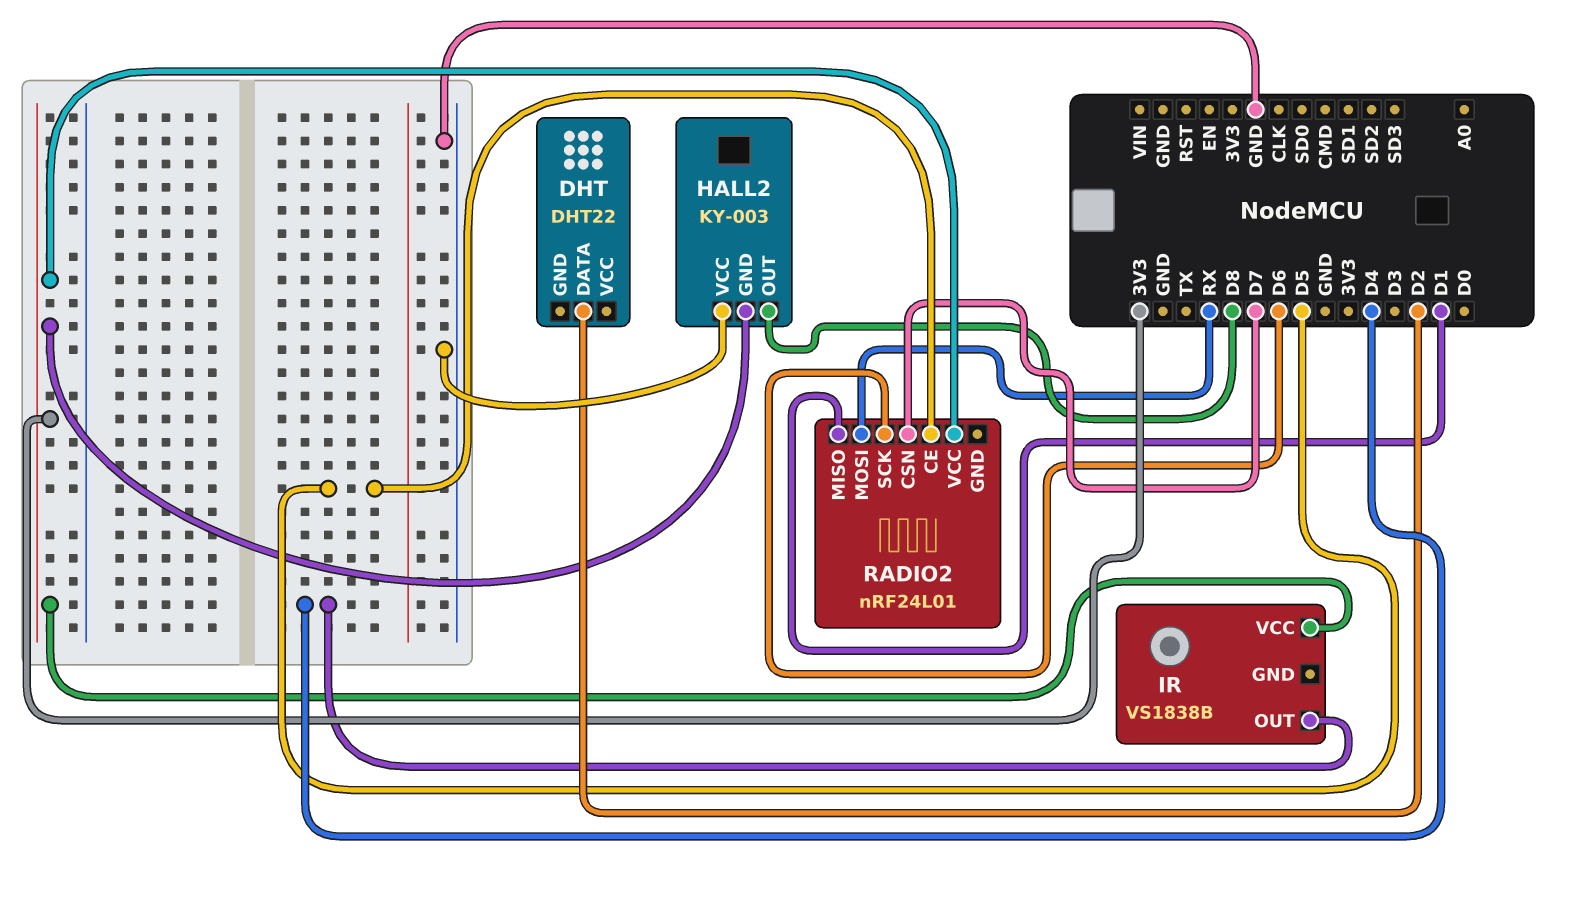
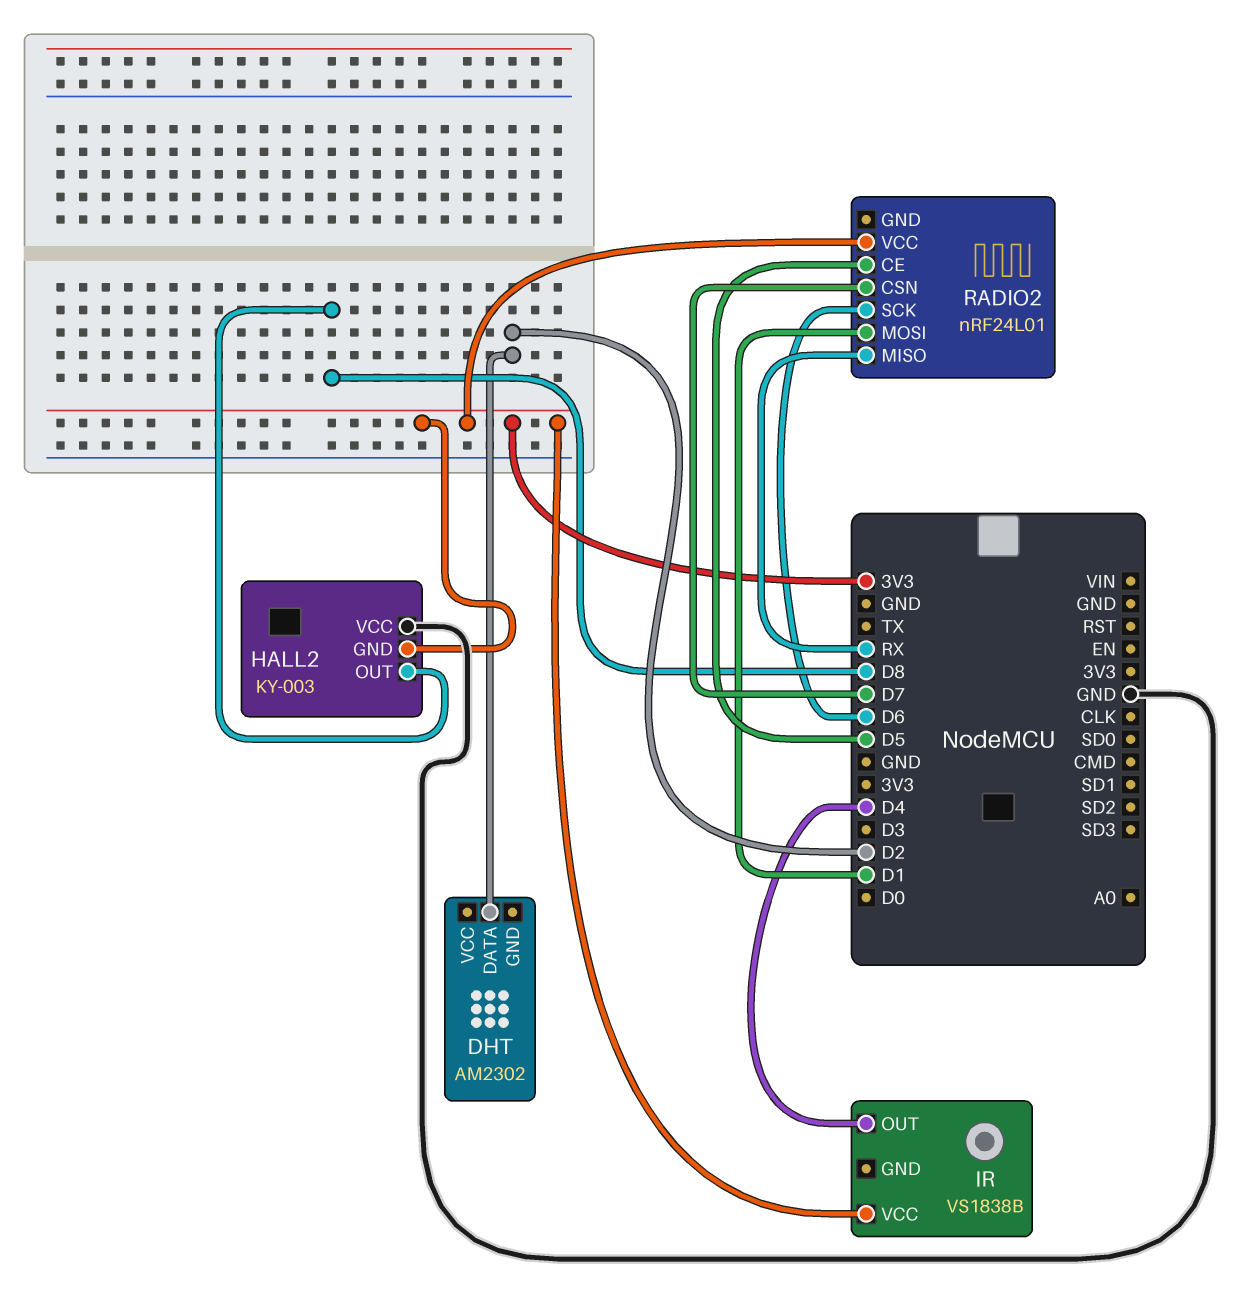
DHT: DHT22 -> AM2302
RADIO2 pin MISO: D1 -> RX
RADIO2 pin MOSI: RX -> D1

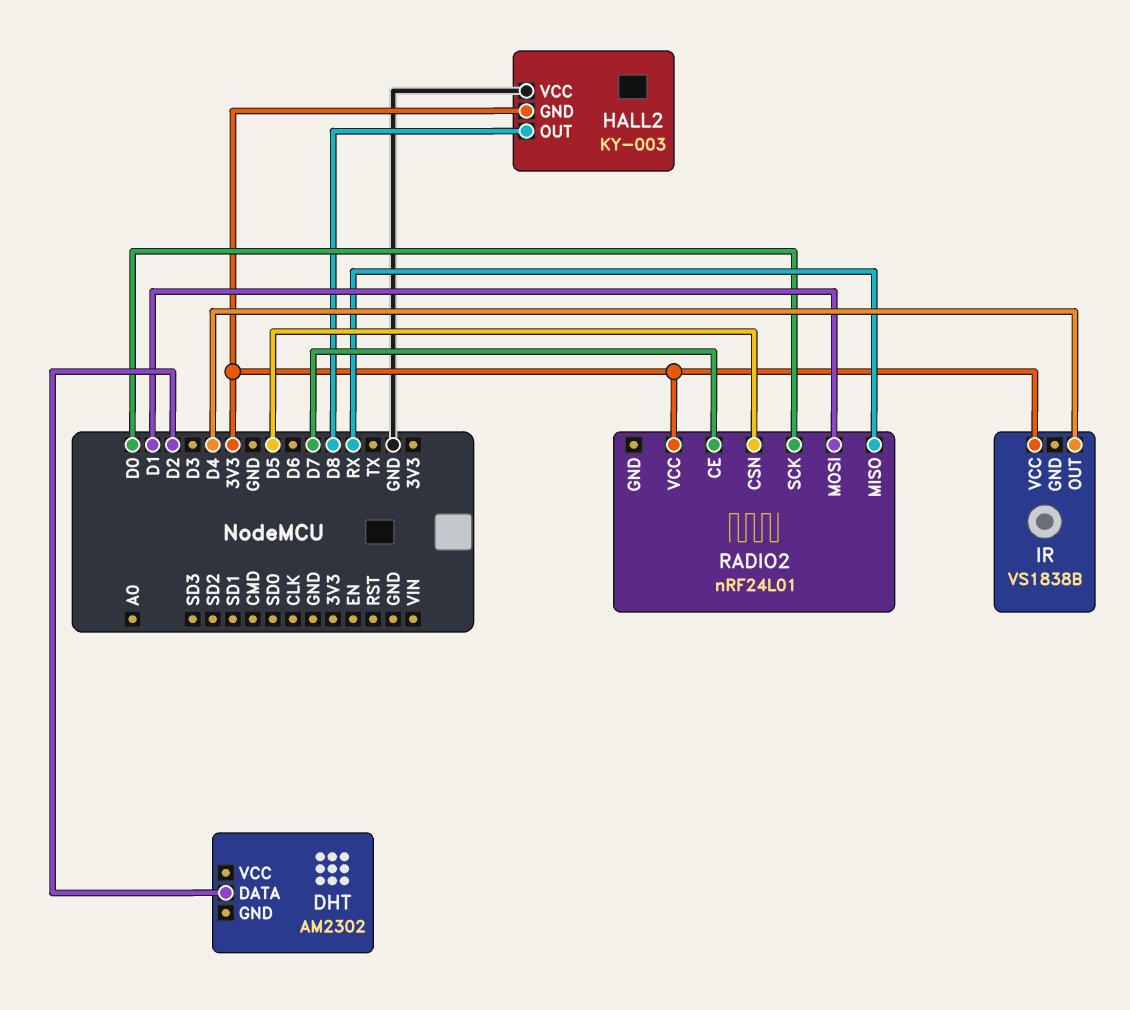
RADIO2 pin CE: D5 -> D7
RADIO2 pin CSN: D7 -> D5
RADIO2 pin SCK: D6 -> D0

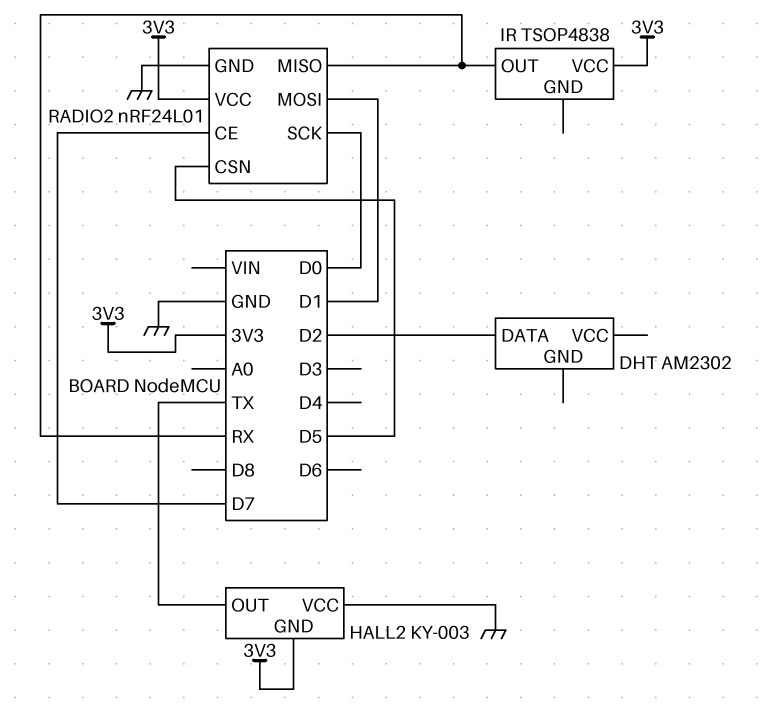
HALL2 pin OUT: D8 -> TX
IR: VS1838B -> TSOP4838
IR pin OUT: D4 -> RX
RADIO2 pin GND: none -> GND

